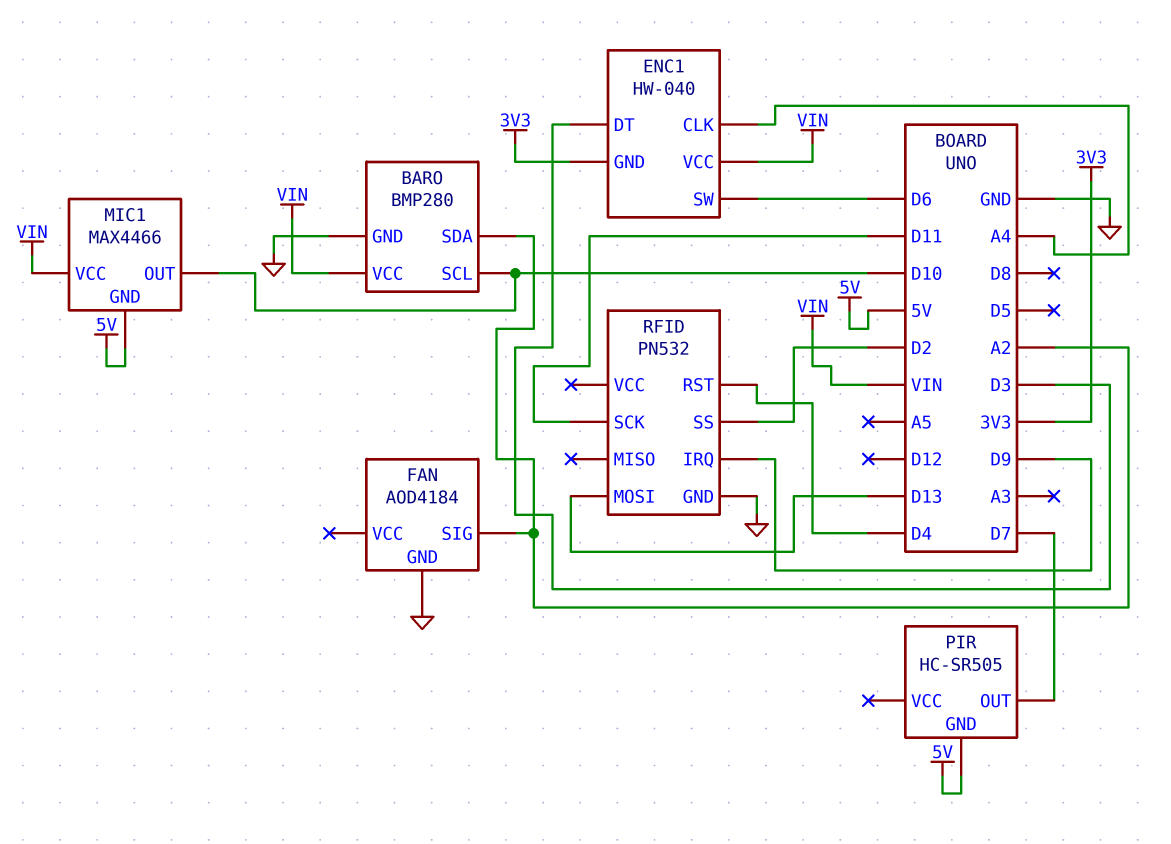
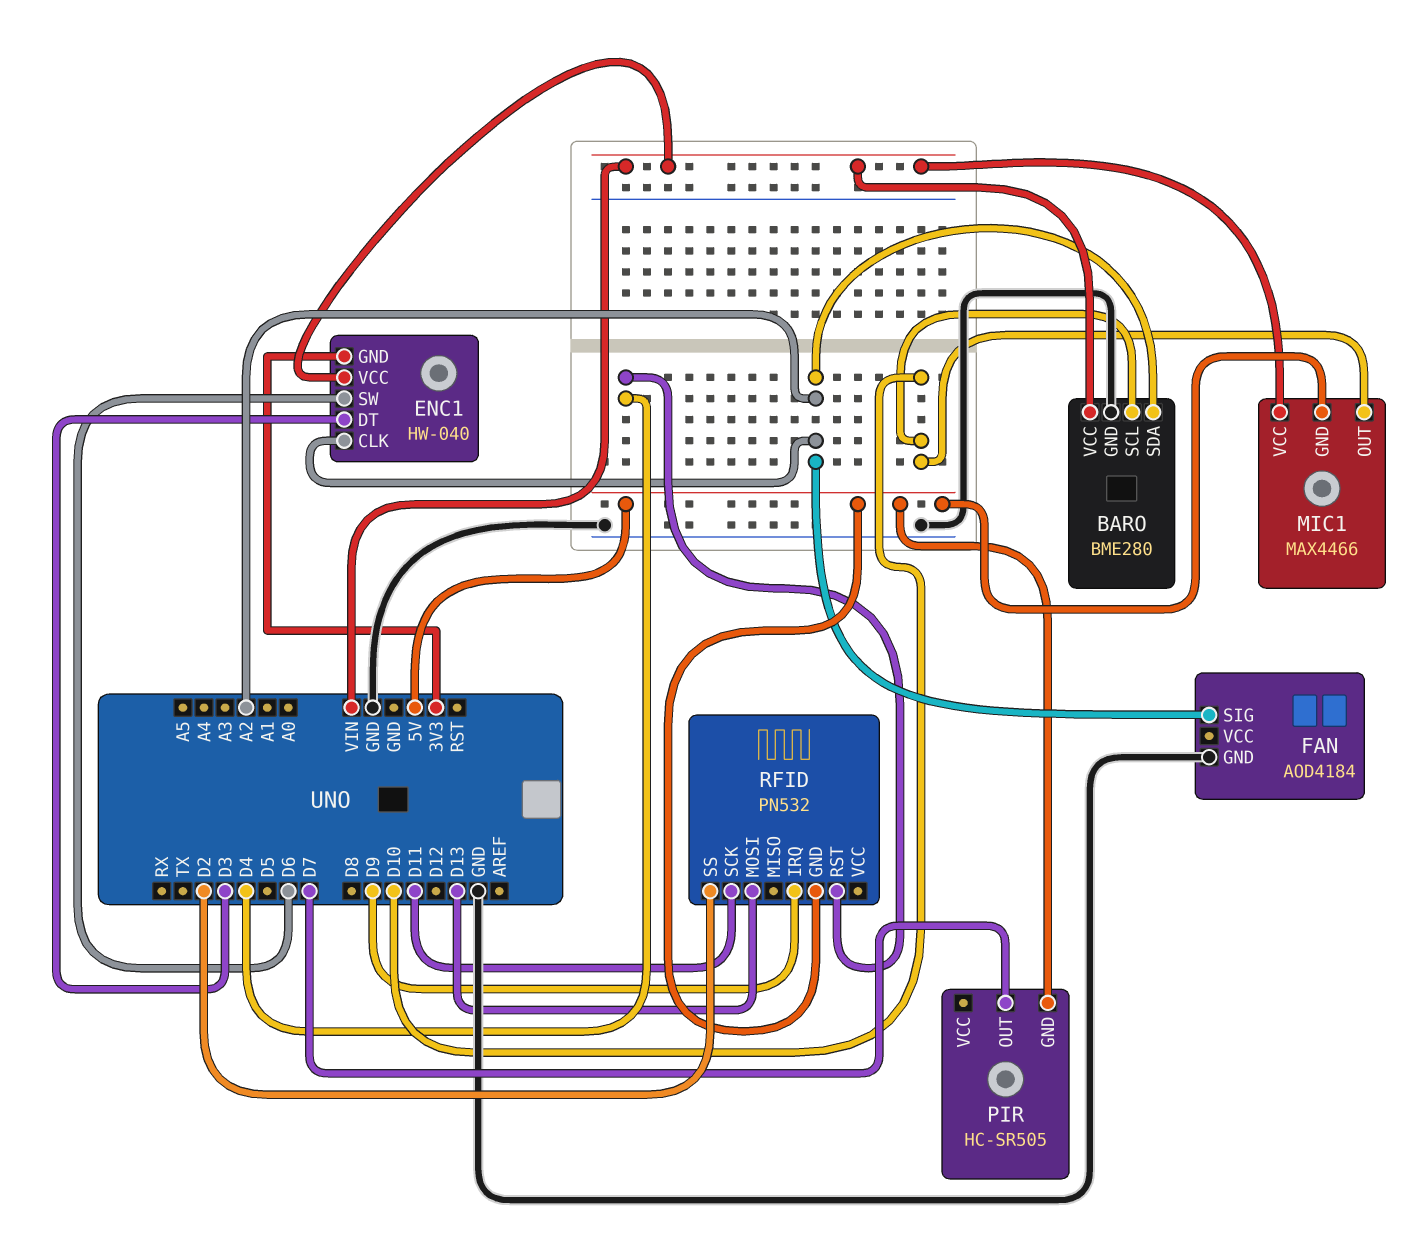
BARO: BMP280 -> BME280
ENC1 pin CLK: A4 -> A2
RFID pin GND: GND -> 5V

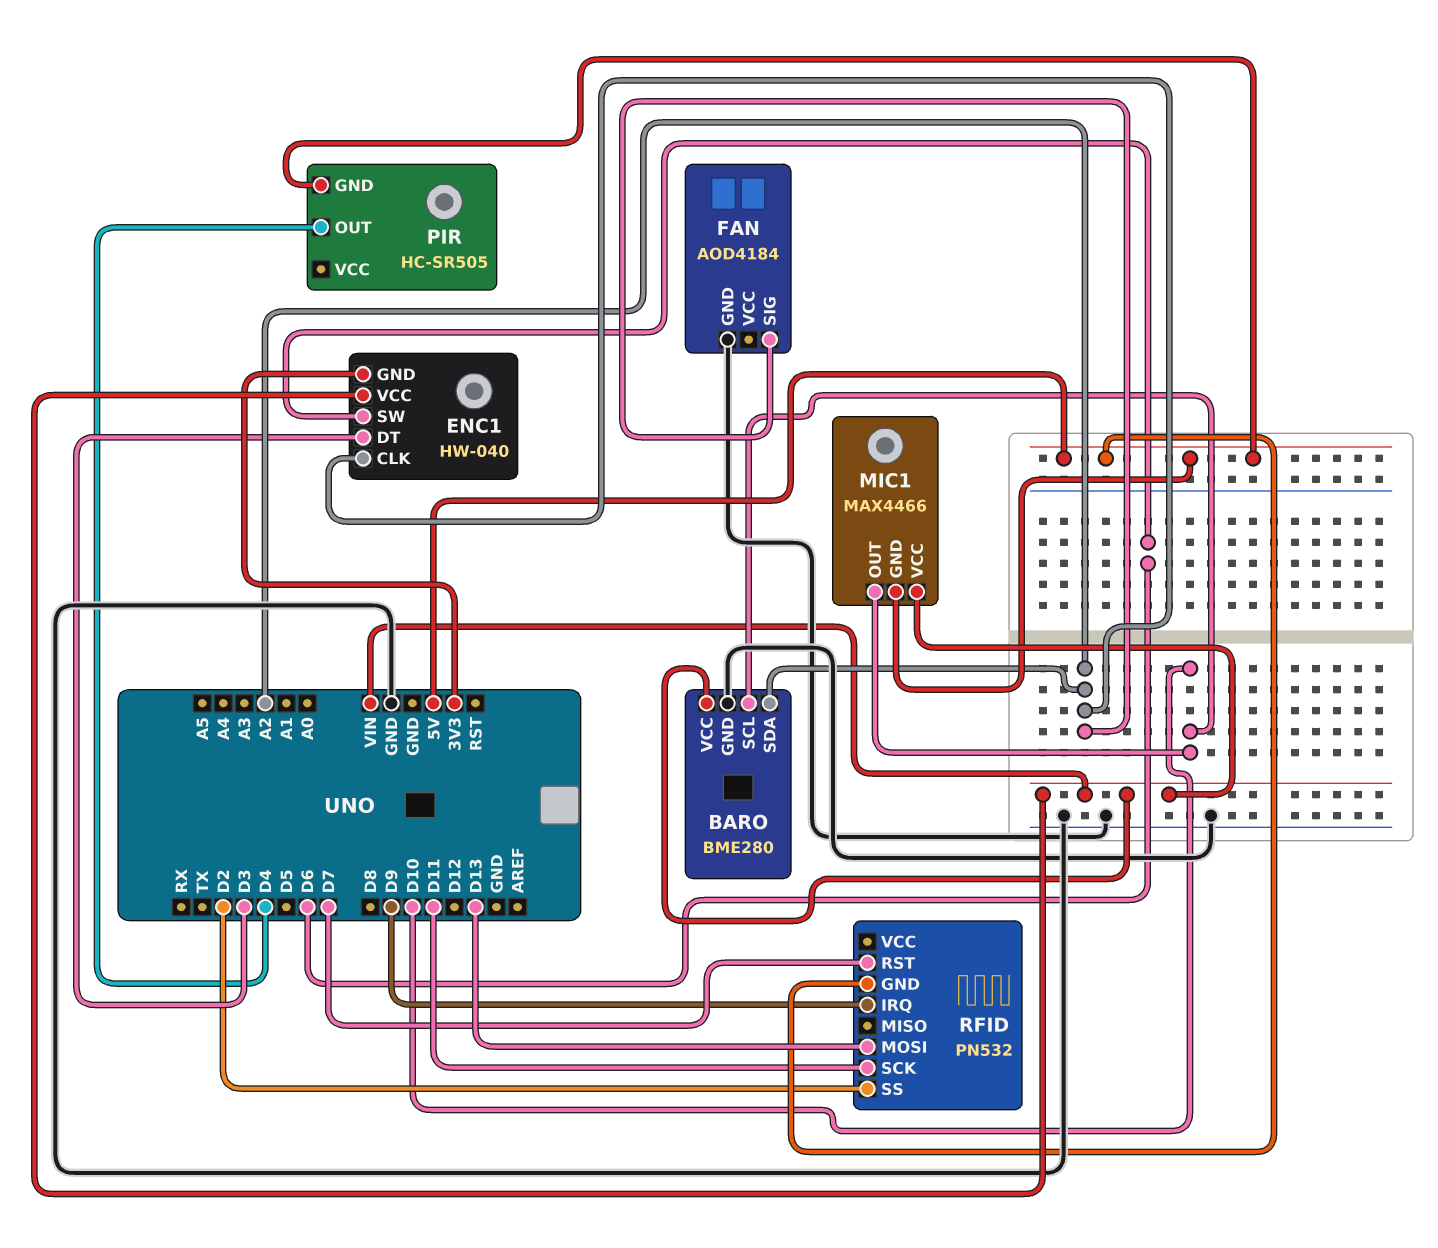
PIR pin OUT: D7 -> D4
RFID pin RST: D4 -> D7

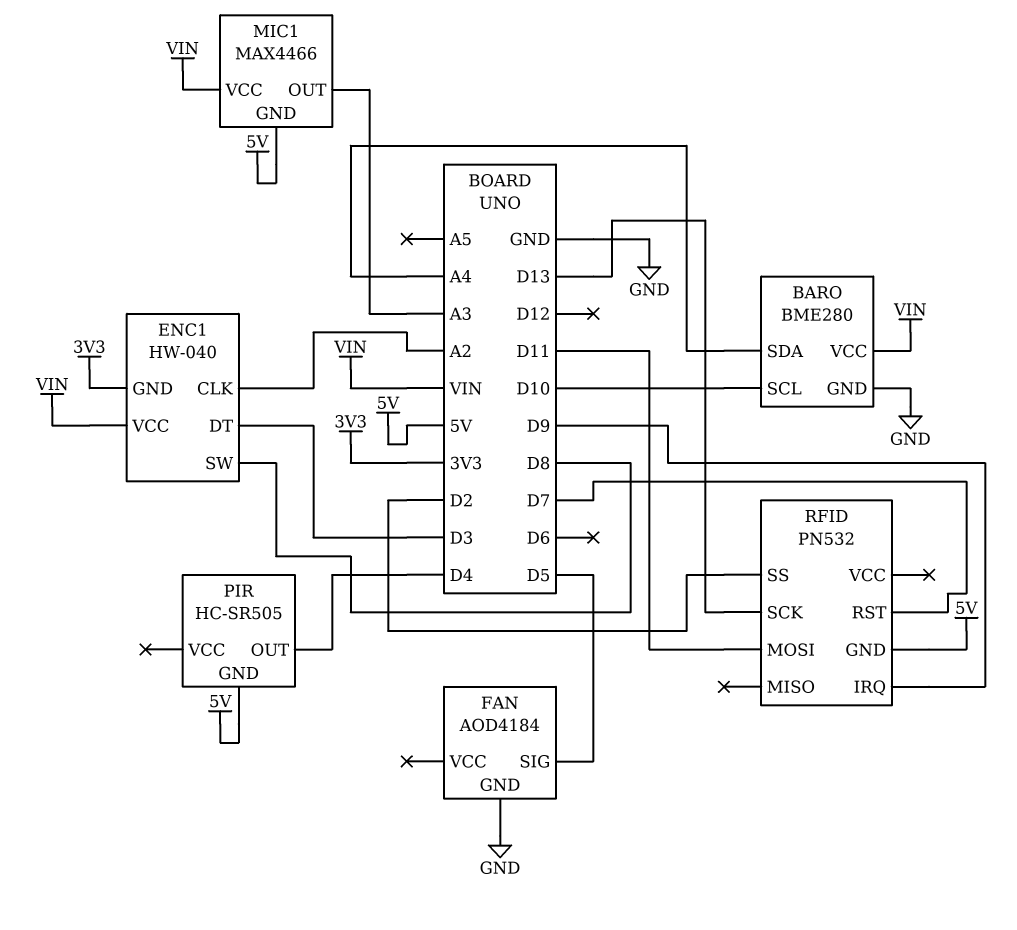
BARO pin SDA: A2 -> A4
ENC1 pin SW: D6 -> D8
FAN pin SIG: A2 -> D5
MIC1 pin OUT: D10 -> A3
RFID pin MOSI: D13 -> D11
RFID pin SCK: D11 -> D13

